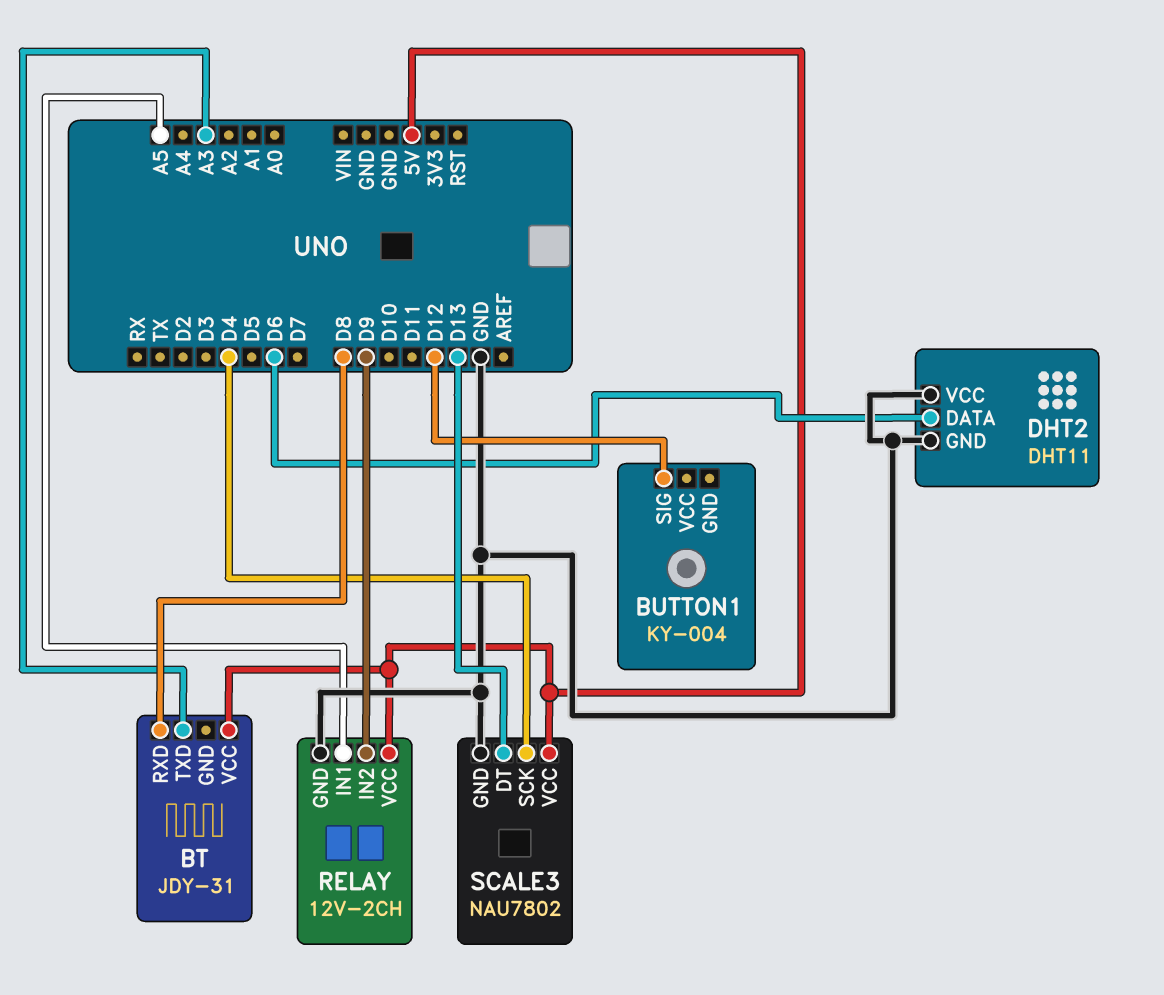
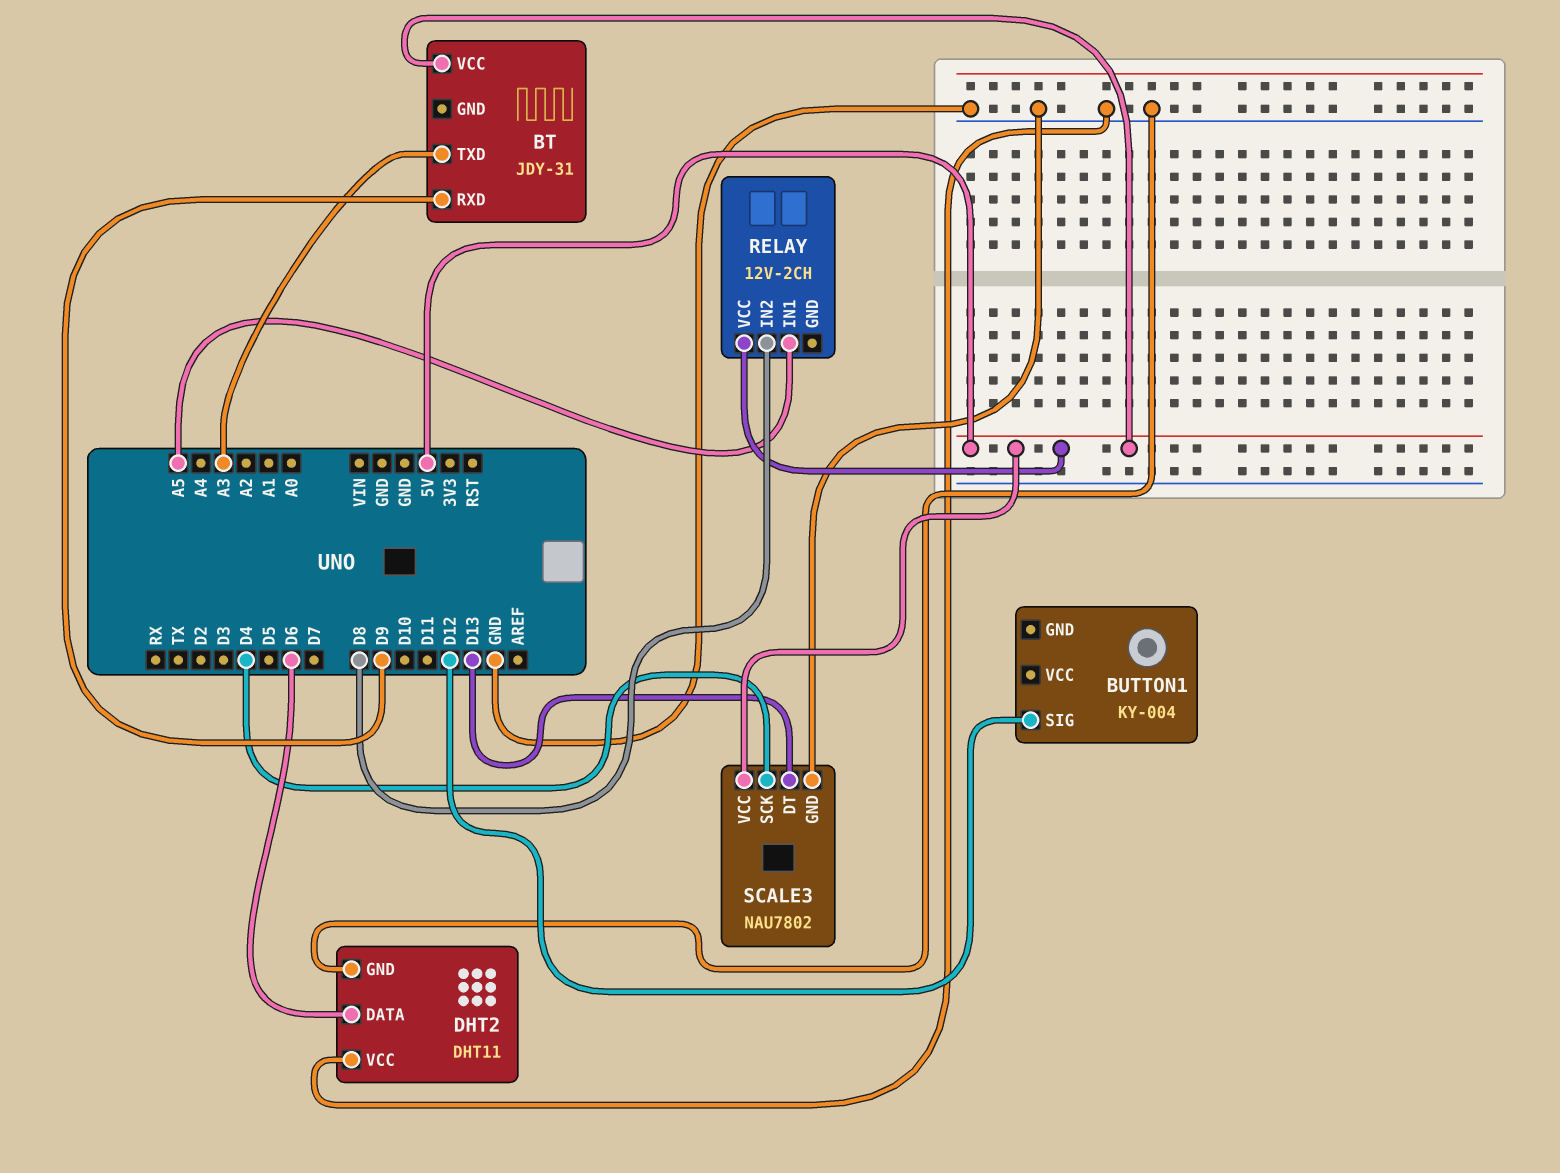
BT pin RXD: D8 -> D9
RELAY pin GND: GND -> none
RELAY pin IN2: D9 -> D8

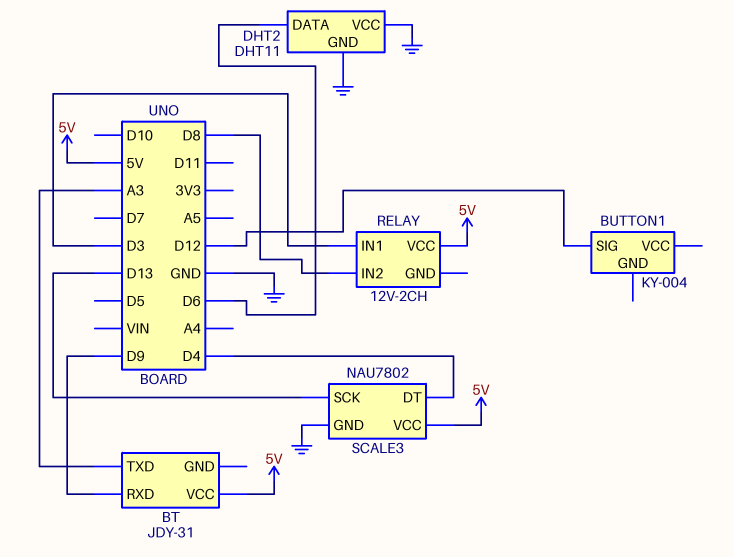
RELAY pin IN1: A5 -> D3
SCALE3 pin DT: D13 -> D4
SCALE3 pin SCK: D4 -> D13

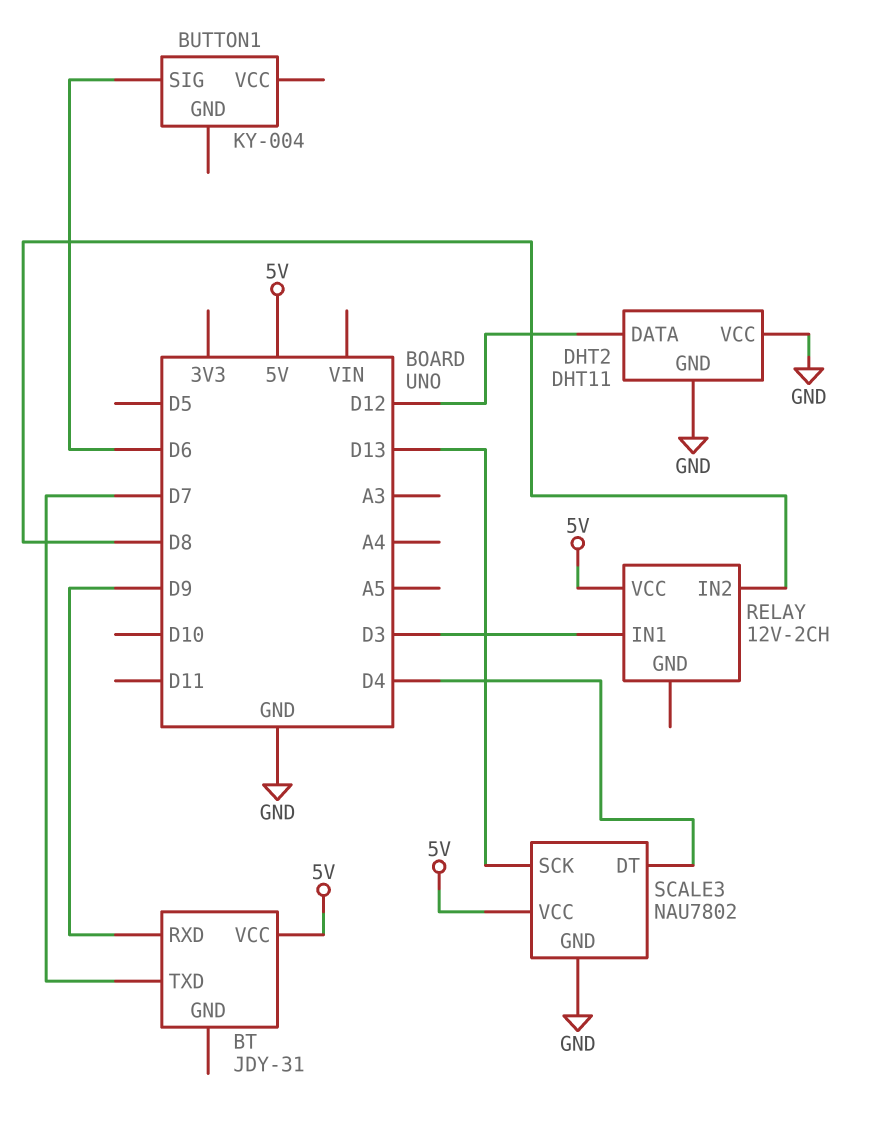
BT pin TXD: A3 -> D7
BUTTON1 pin SIG: D12 -> D6
DHT2 pin DATA: D6 -> D12

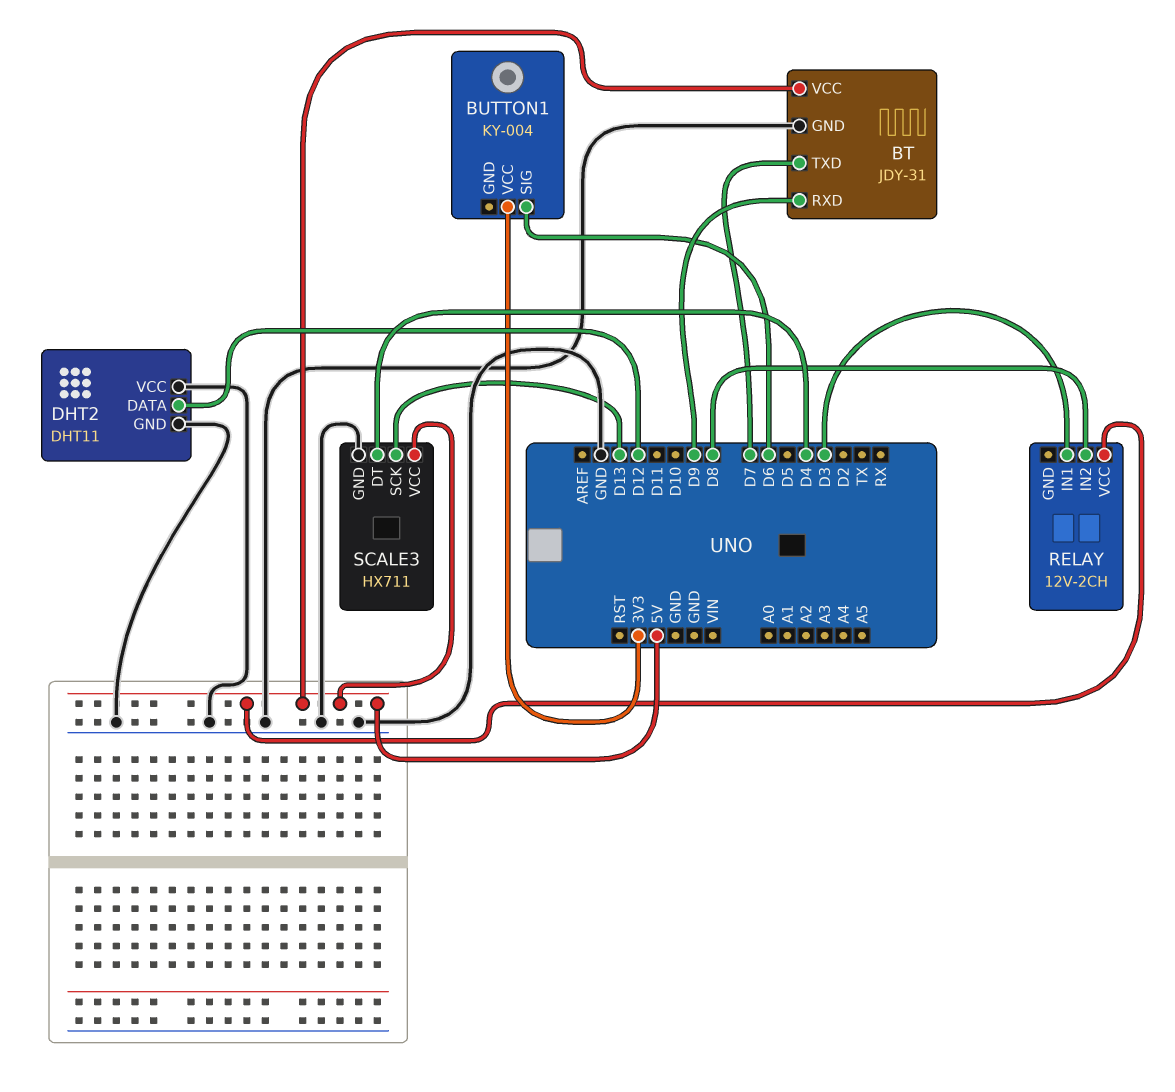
BT pin GND: none -> GND
BUTTON1 pin VCC: none -> 3V3
SCALE3: NAU7802 -> HX711

